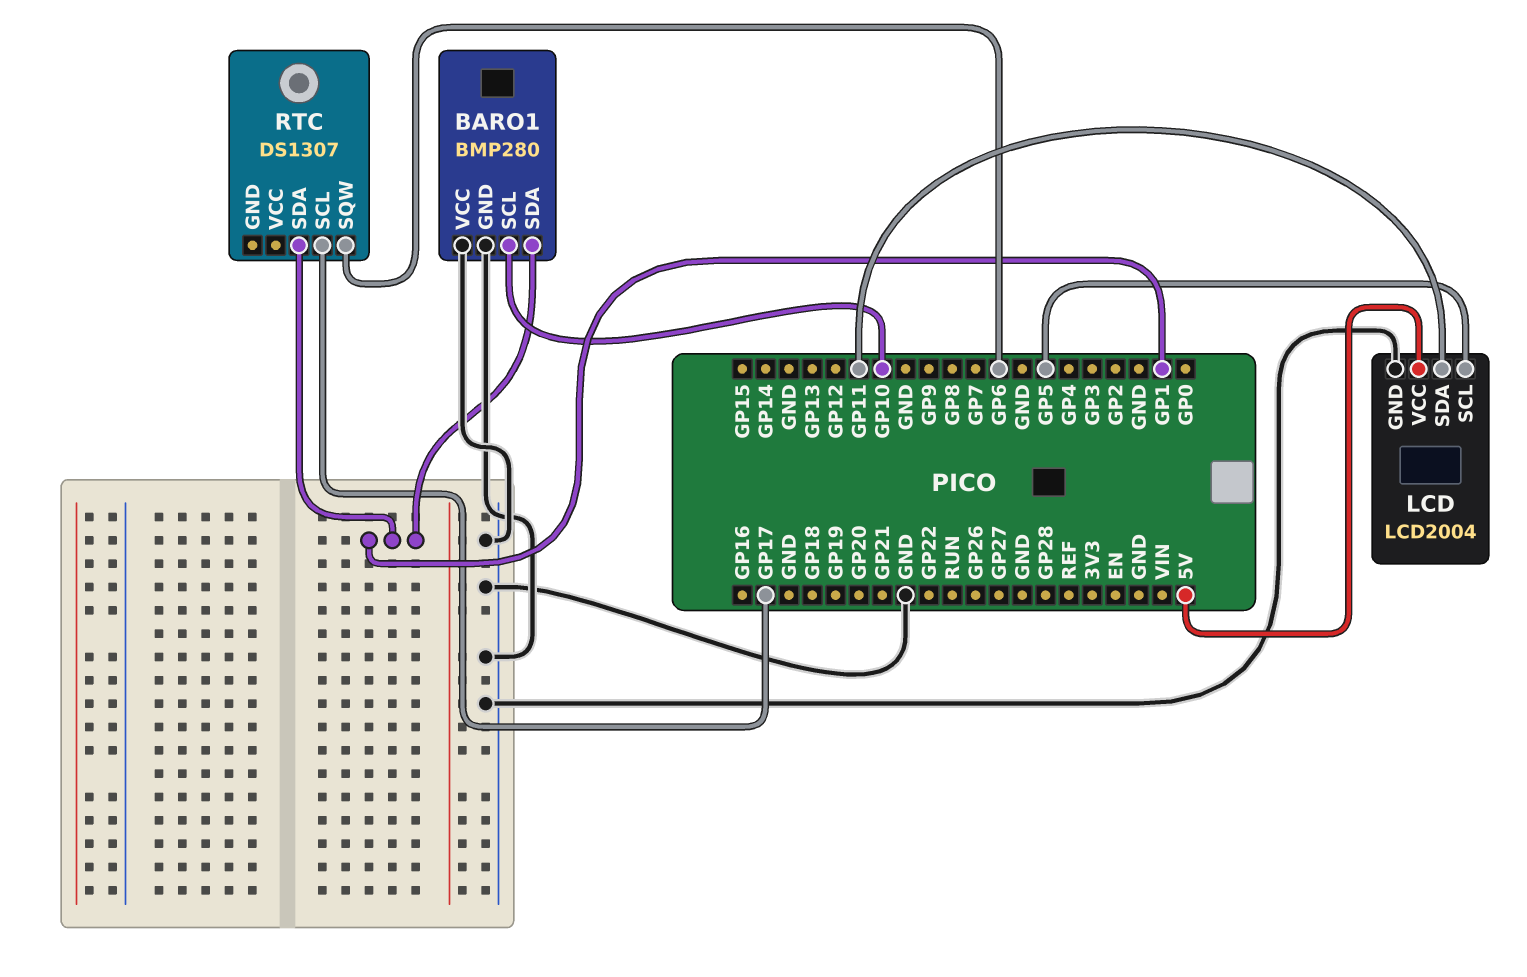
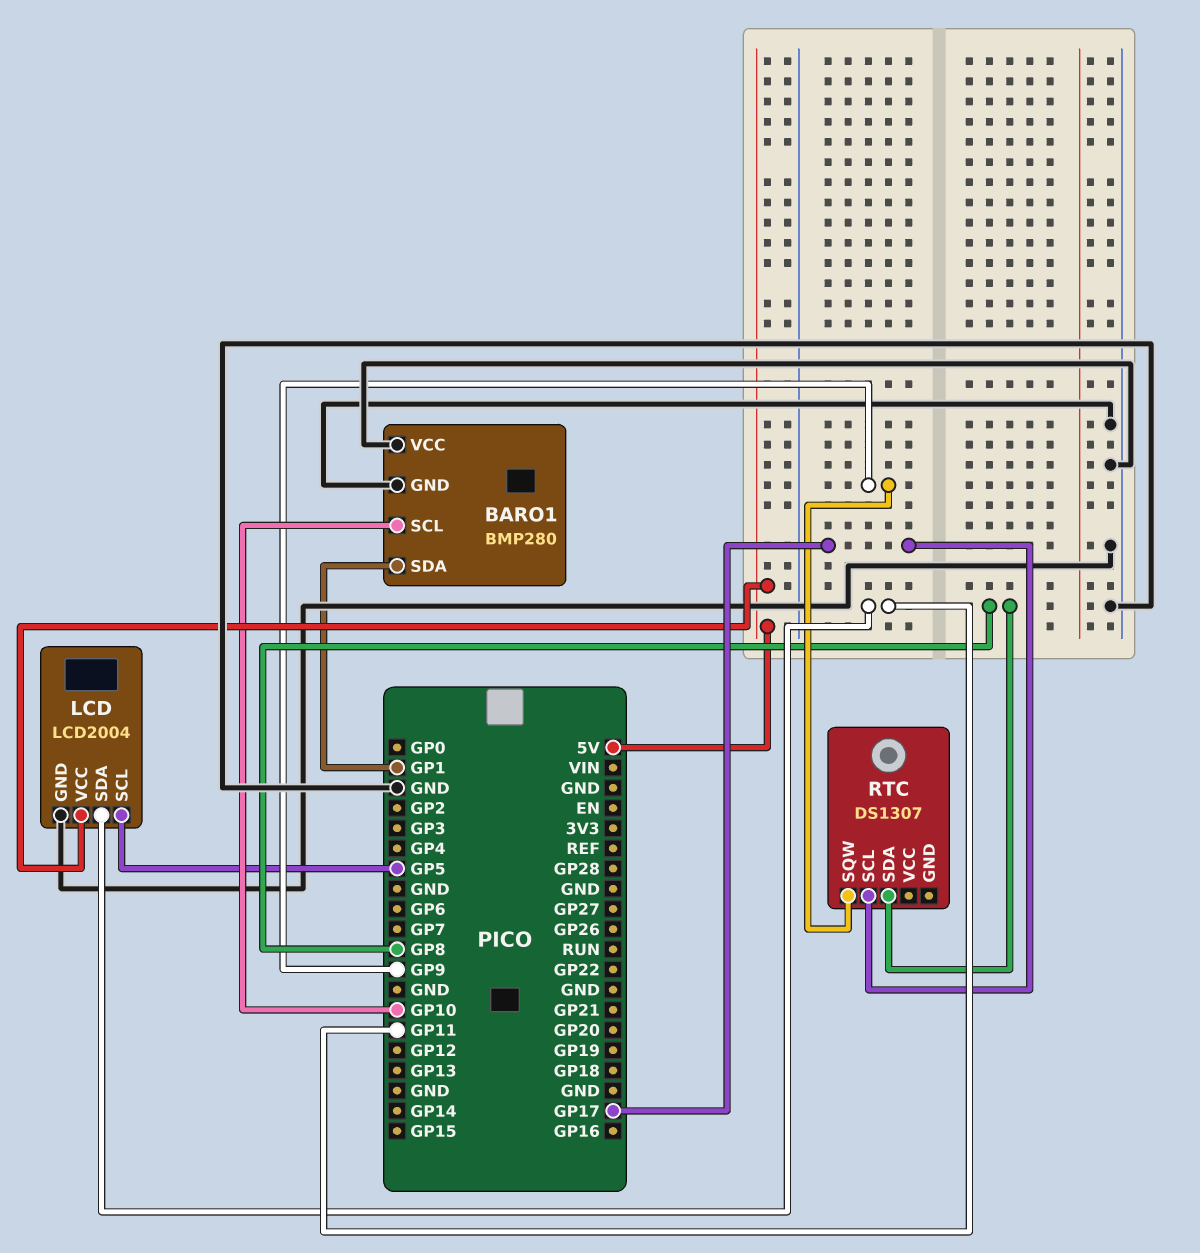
RTC pin SDA: GP1 -> GP8
RTC pin SQW: GP6 -> GP9

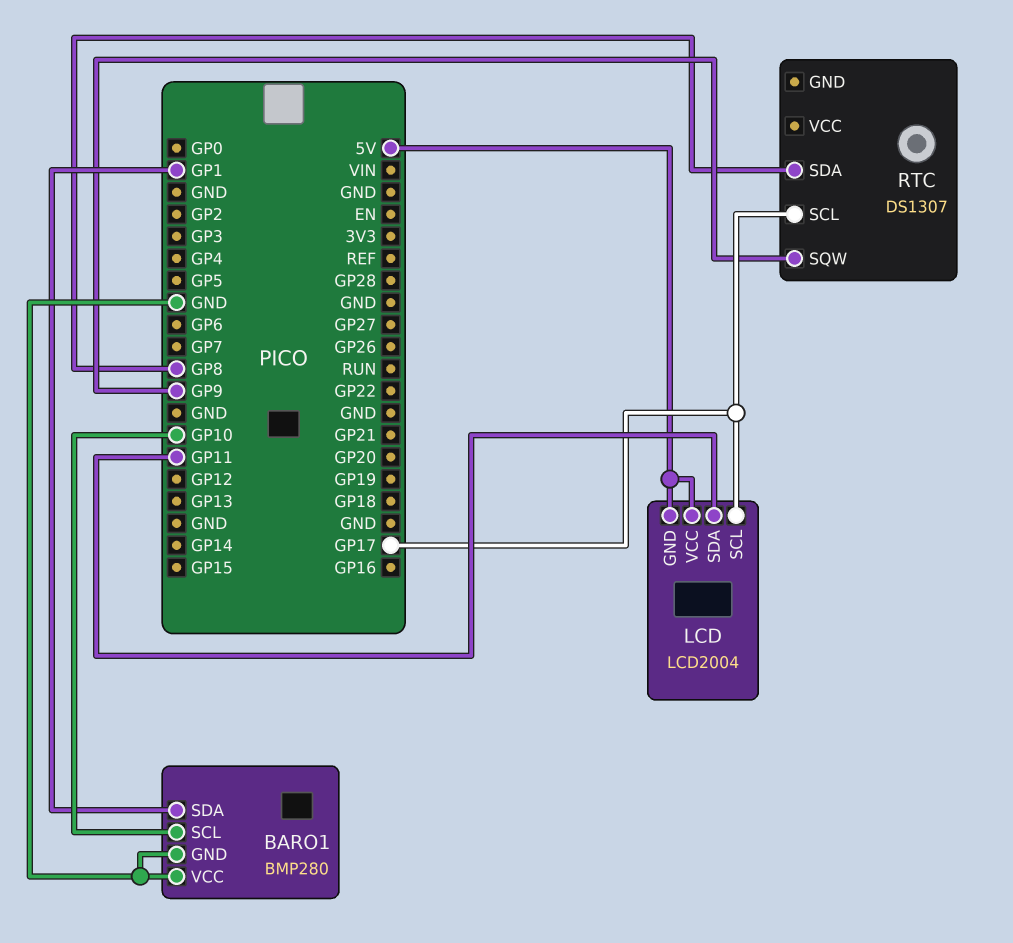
LCD pin GND: GND -> 5V
LCD pin SCL: GP5 -> GP17

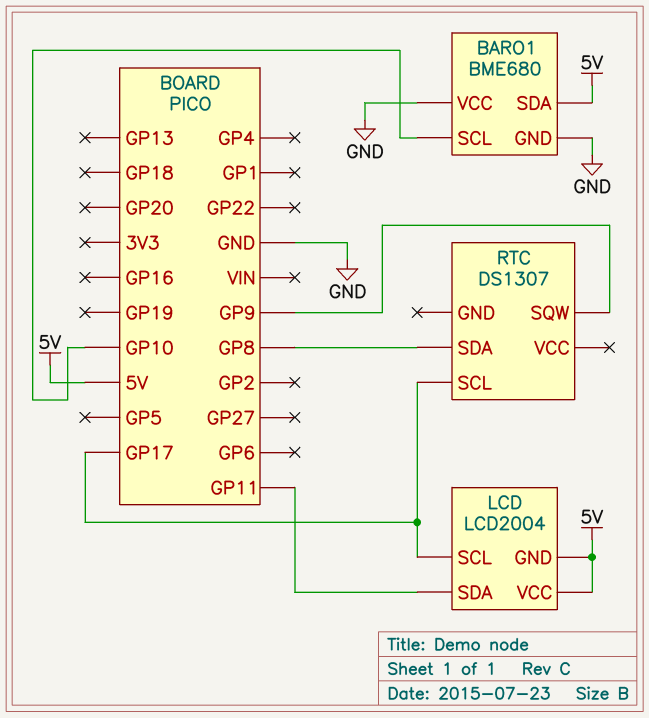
BARO1: BMP280 -> BME680
BARO1 pin SDA: GP1 -> 5V

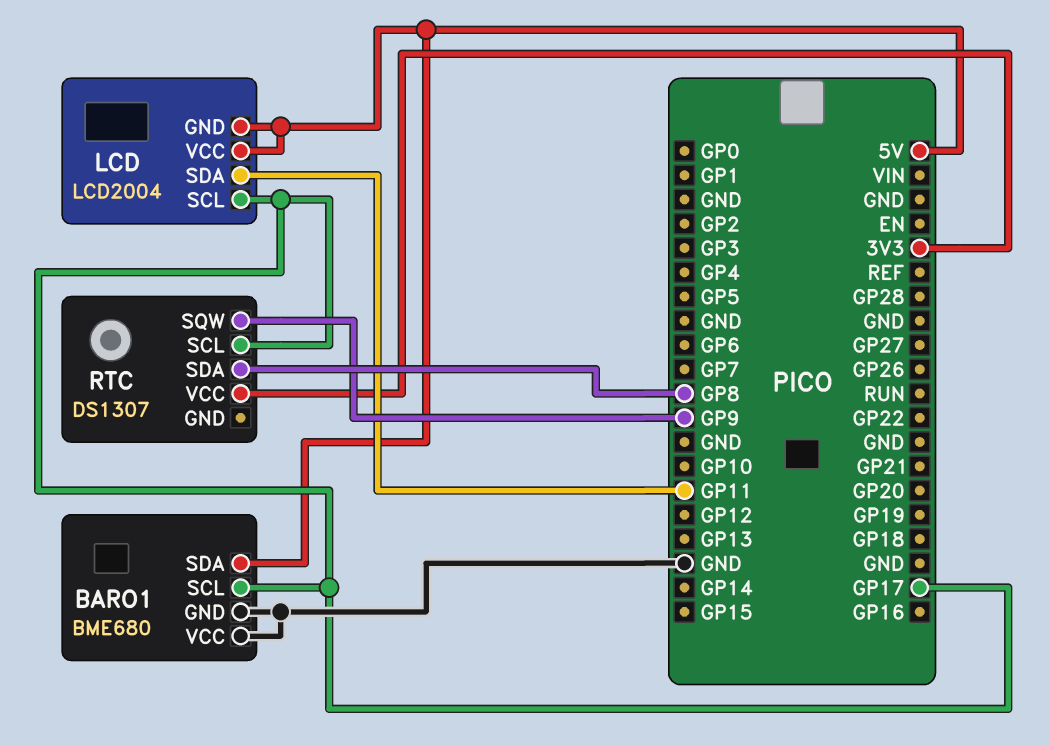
BARO1 pin SCL: GP10 -> GP17
RTC pin VCC: none -> 3V3

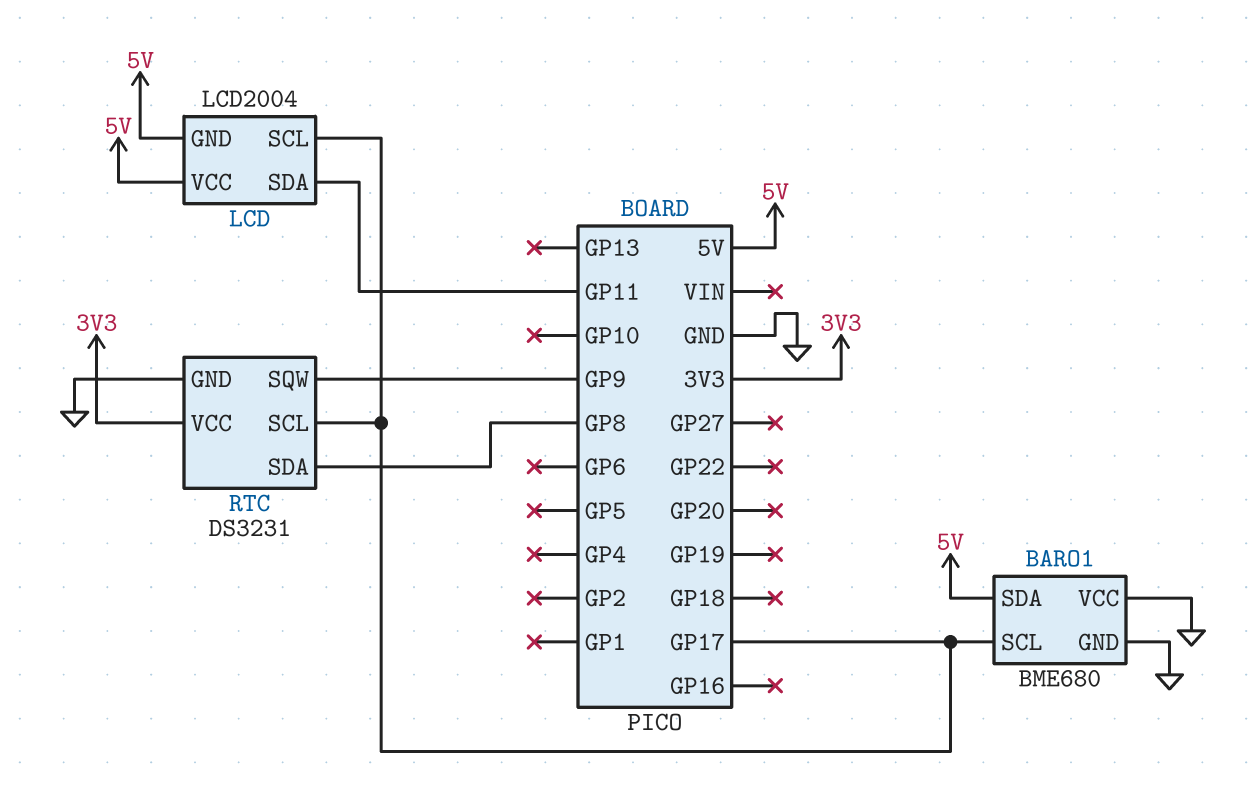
RTC: DS1307 -> DS3231
RTC pin GND: none -> GND

